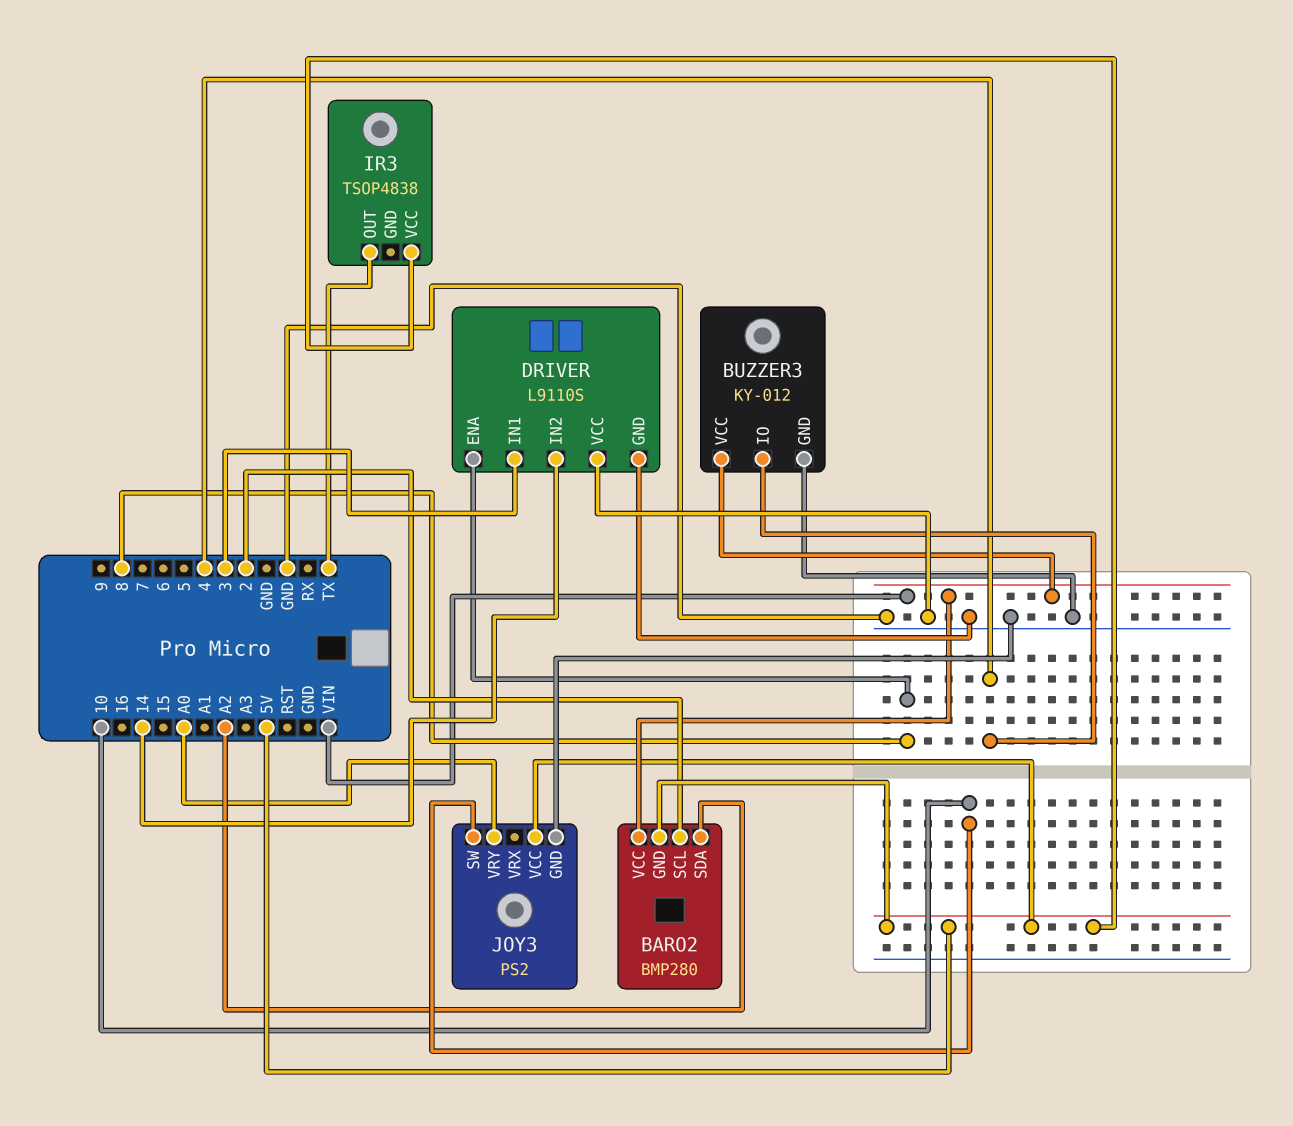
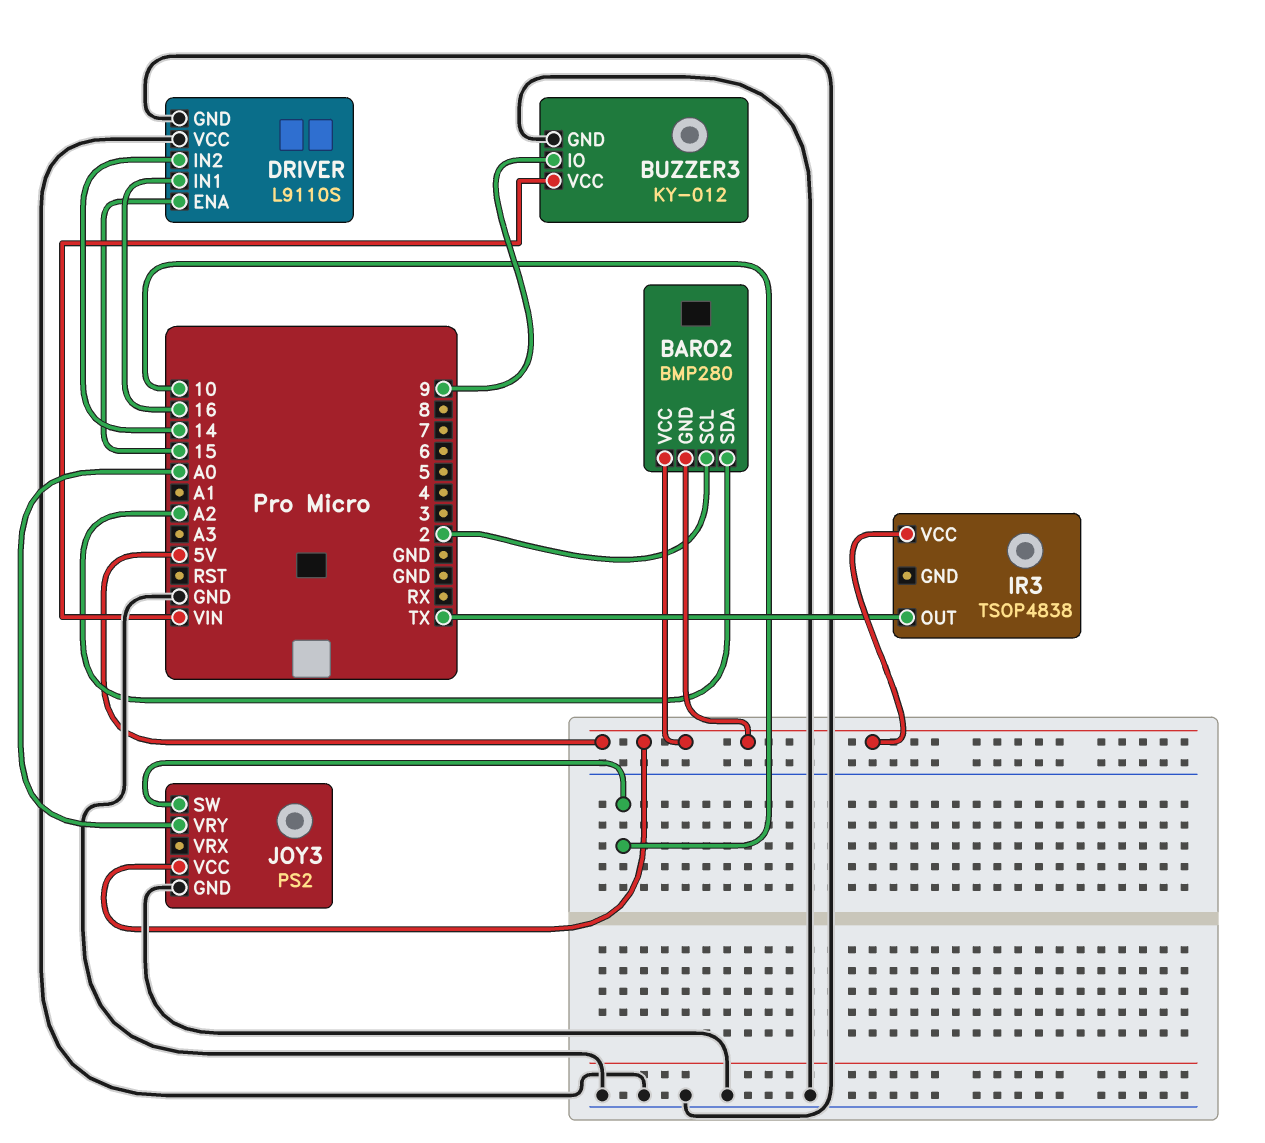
BARO2 pin VCC: VIN -> 5V
BUZZER3 pin IO: 4 -> 9
DRIVER pin ENA: 8 -> 15
DRIVER pin IN1: 3 -> 16

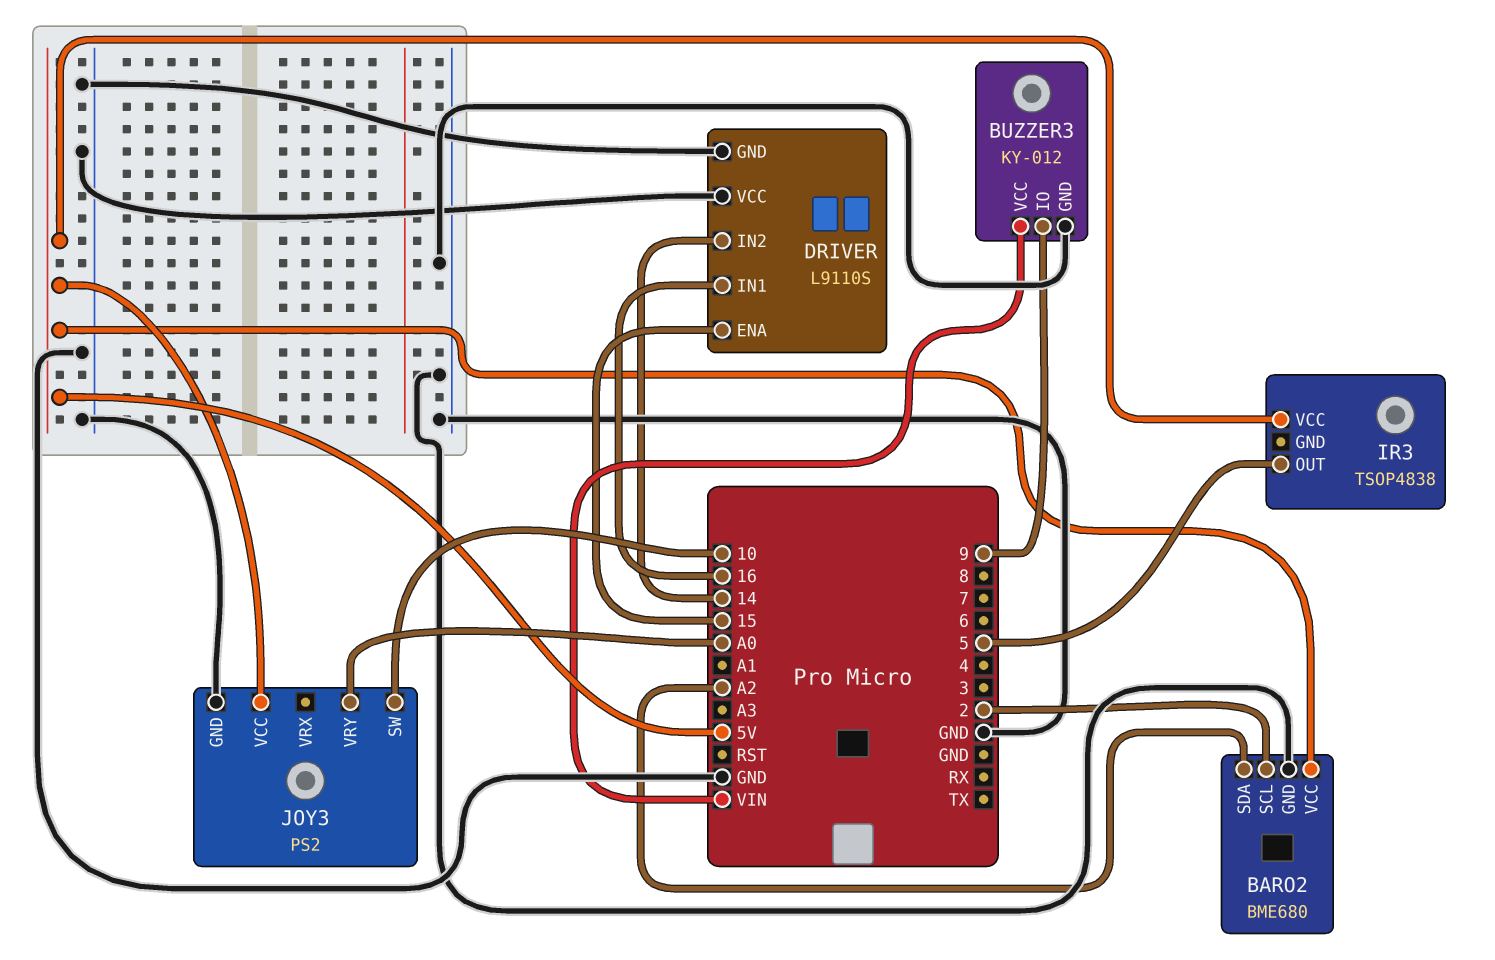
BARO2: BMP280 -> BME680
BARO2 pin GND: 5V -> GND
IR3 pin OUT: TX -> 5

